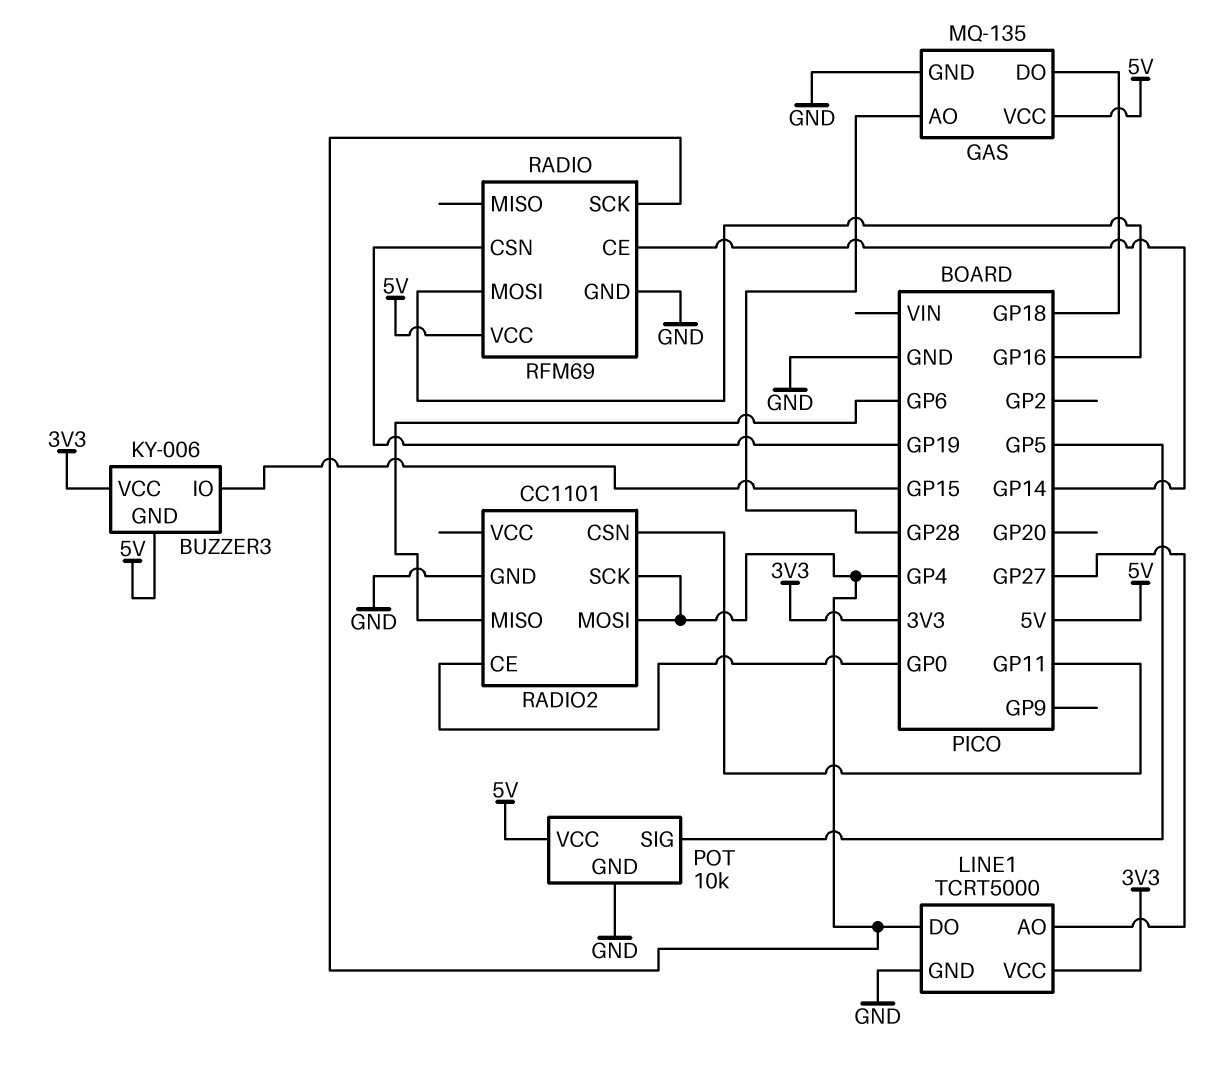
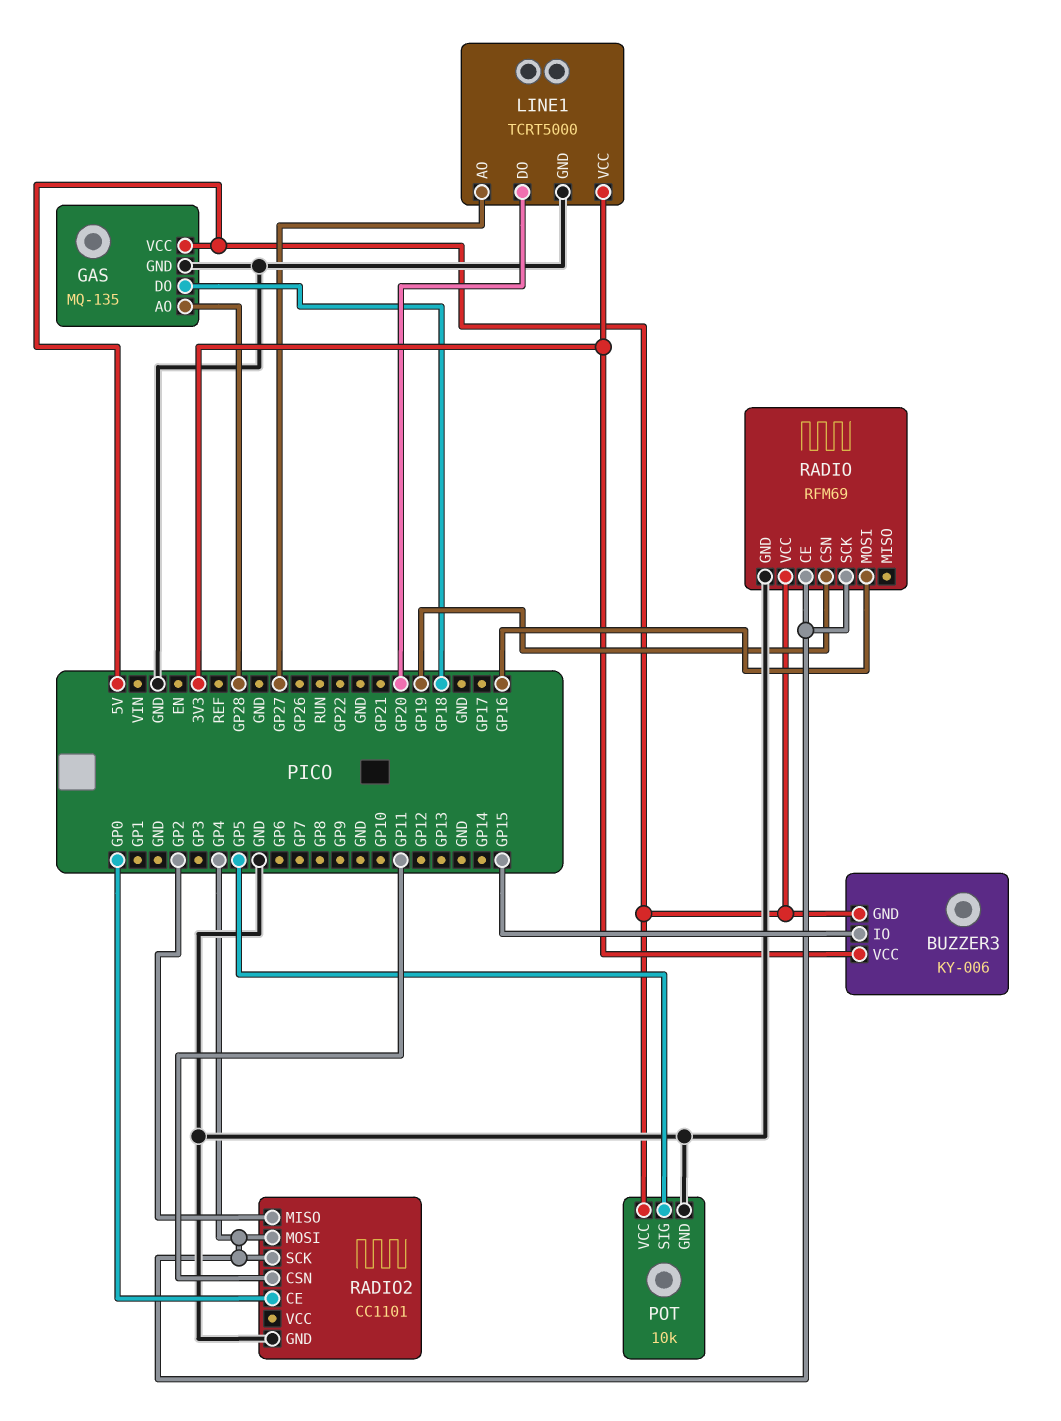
LINE1 pin DO: GP4 -> GP20
RADIO pin CE: GP14 -> GP4
RADIO2 pin MISO: GP6 -> GP2

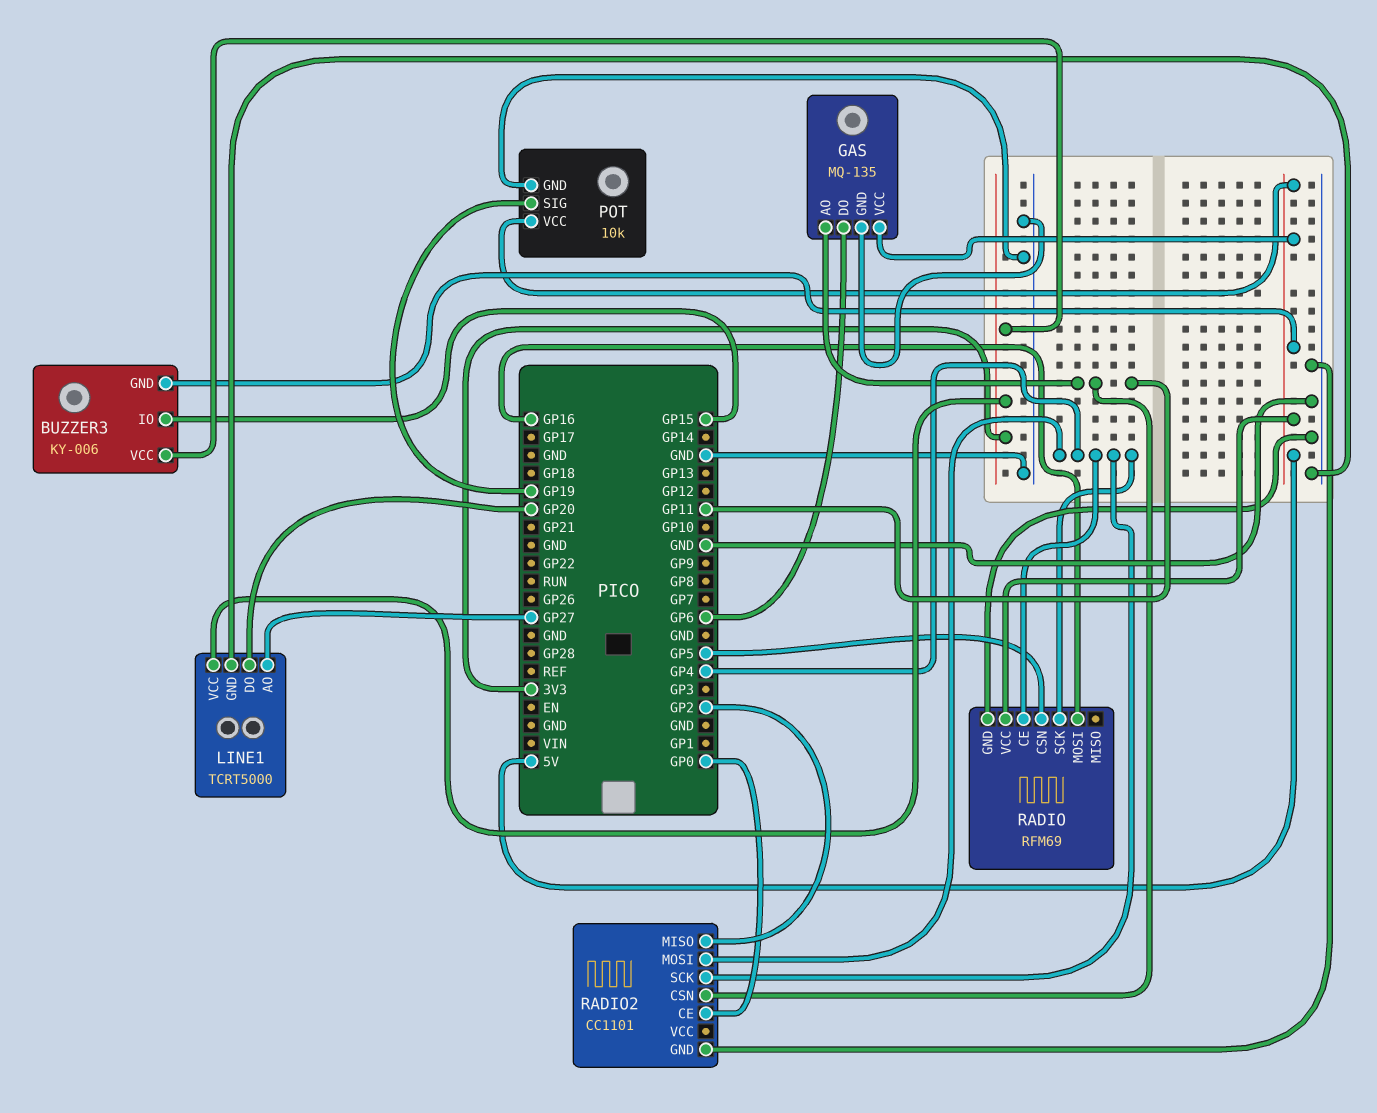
GAS pin AO: GP28 -> GP11
GAS pin DO: GP18 -> GP6
POT pin SIG: GP5 -> GP19
RADIO pin CSN: GP19 -> GP5

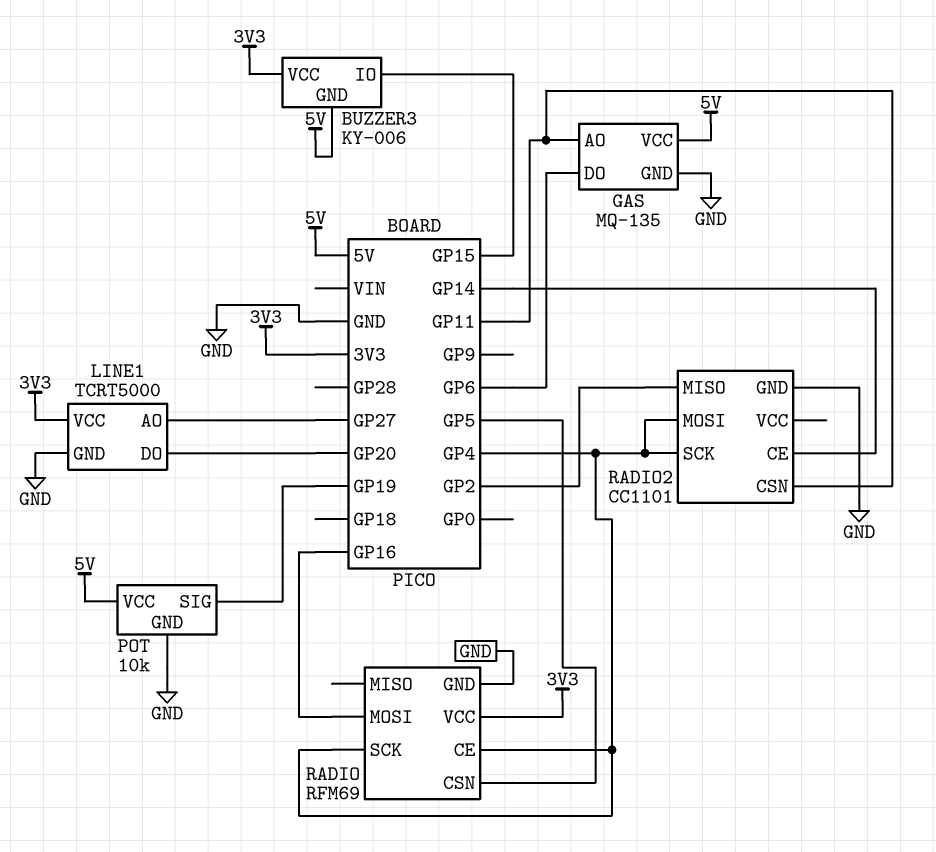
RADIO pin VCC: 5V -> 3V3
RADIO2 pin CE: GP0 -> GP14

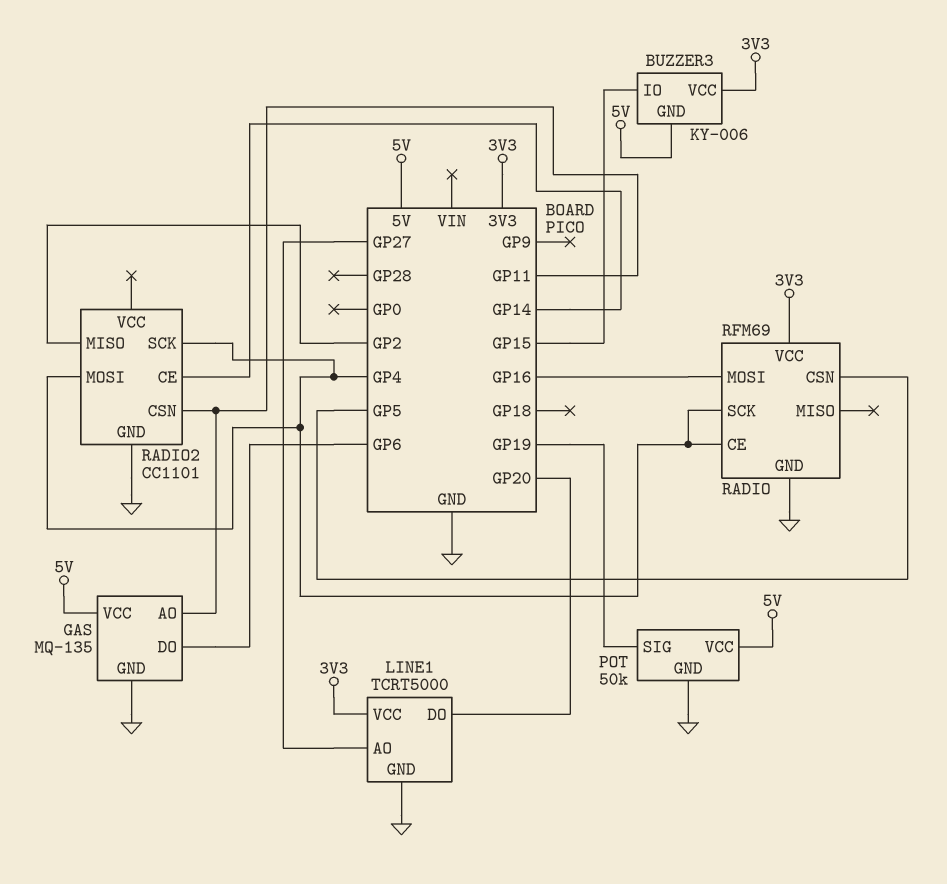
POT: 10k -> 50k

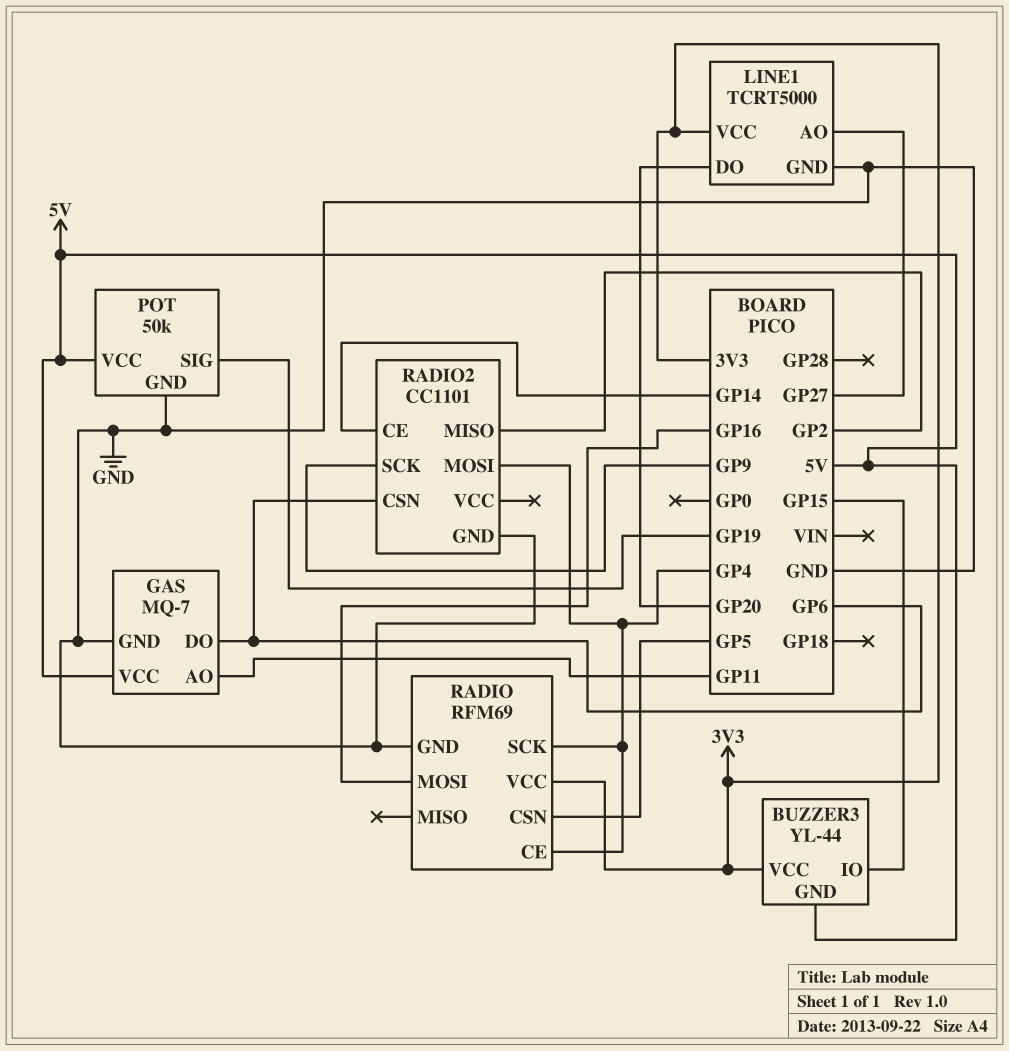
BUZZER3: KY-006 -> YL-44
GAS: MQ-135 -> MQ-7
RADIO2 pin CSN: GP11 -> GP6
RADIO2 pin SCK: GP4 -> GP9

